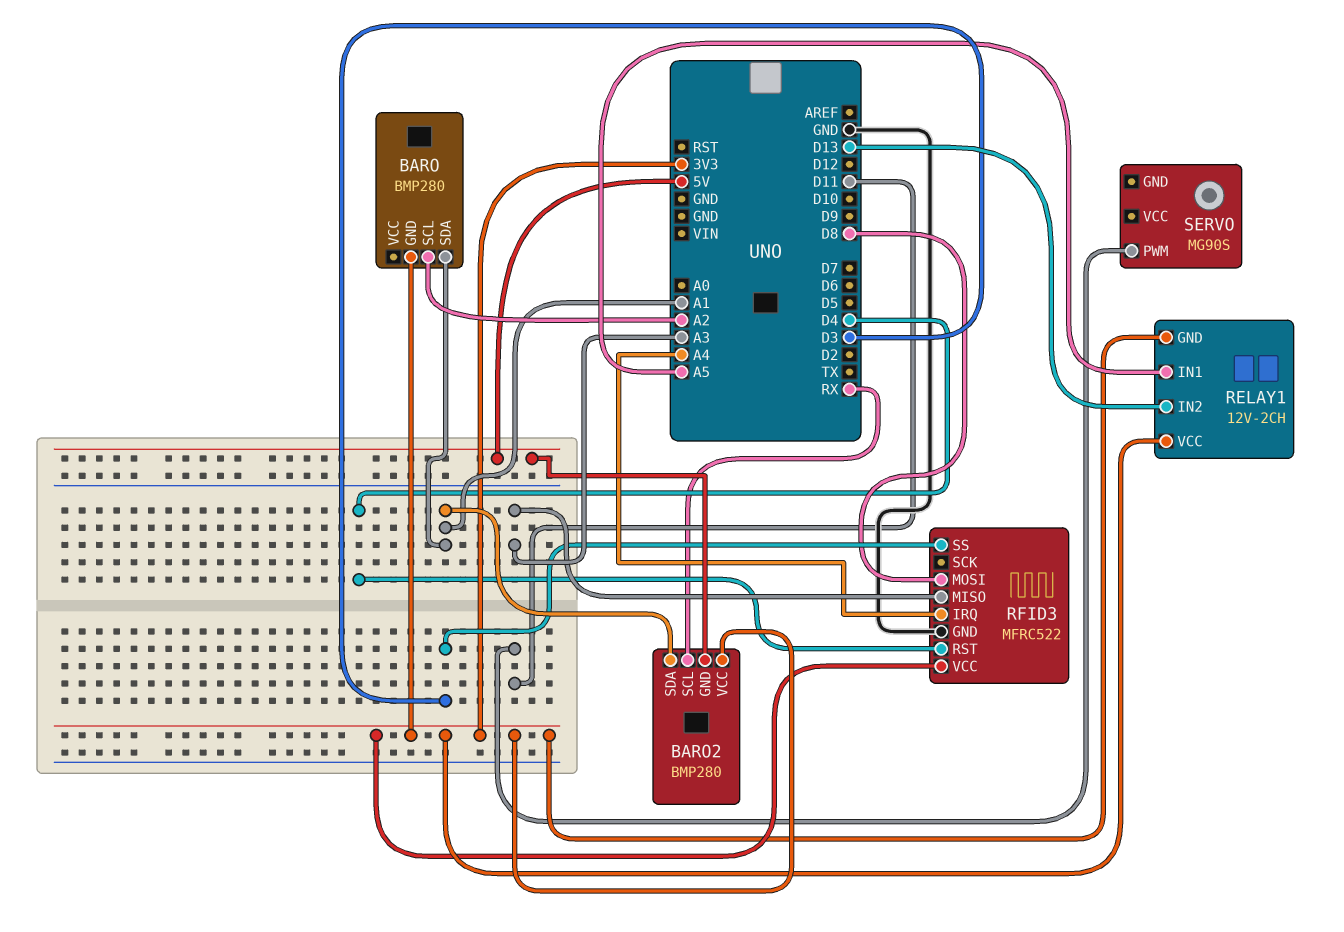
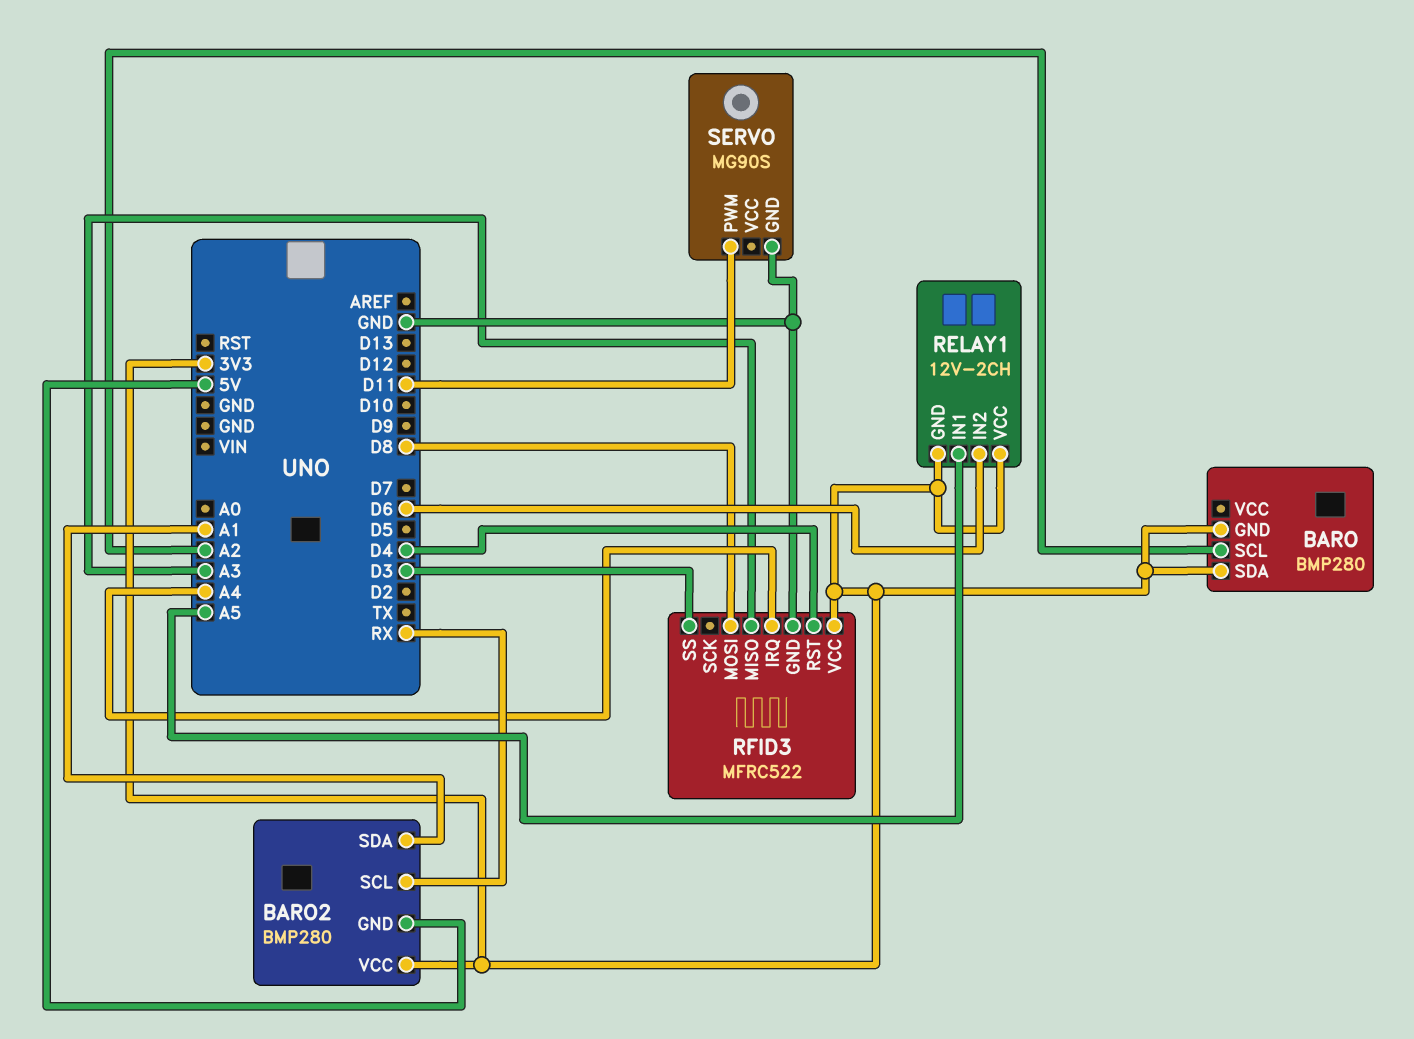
BARO pin SDA: A1 -> 3V3
RELAY1 pin IN2: D13 -> D6
SERVO pin GND: none -> GND

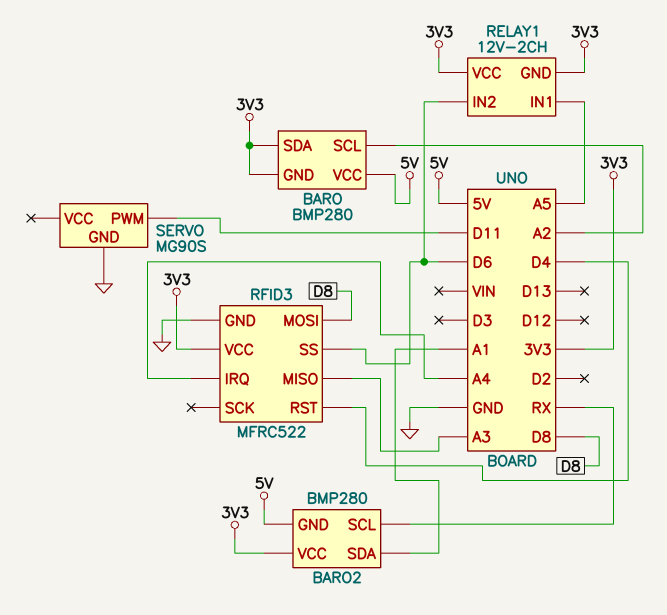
BARO pin VCC: none -> 5V
RFID3 pin SS: D3 -> D6

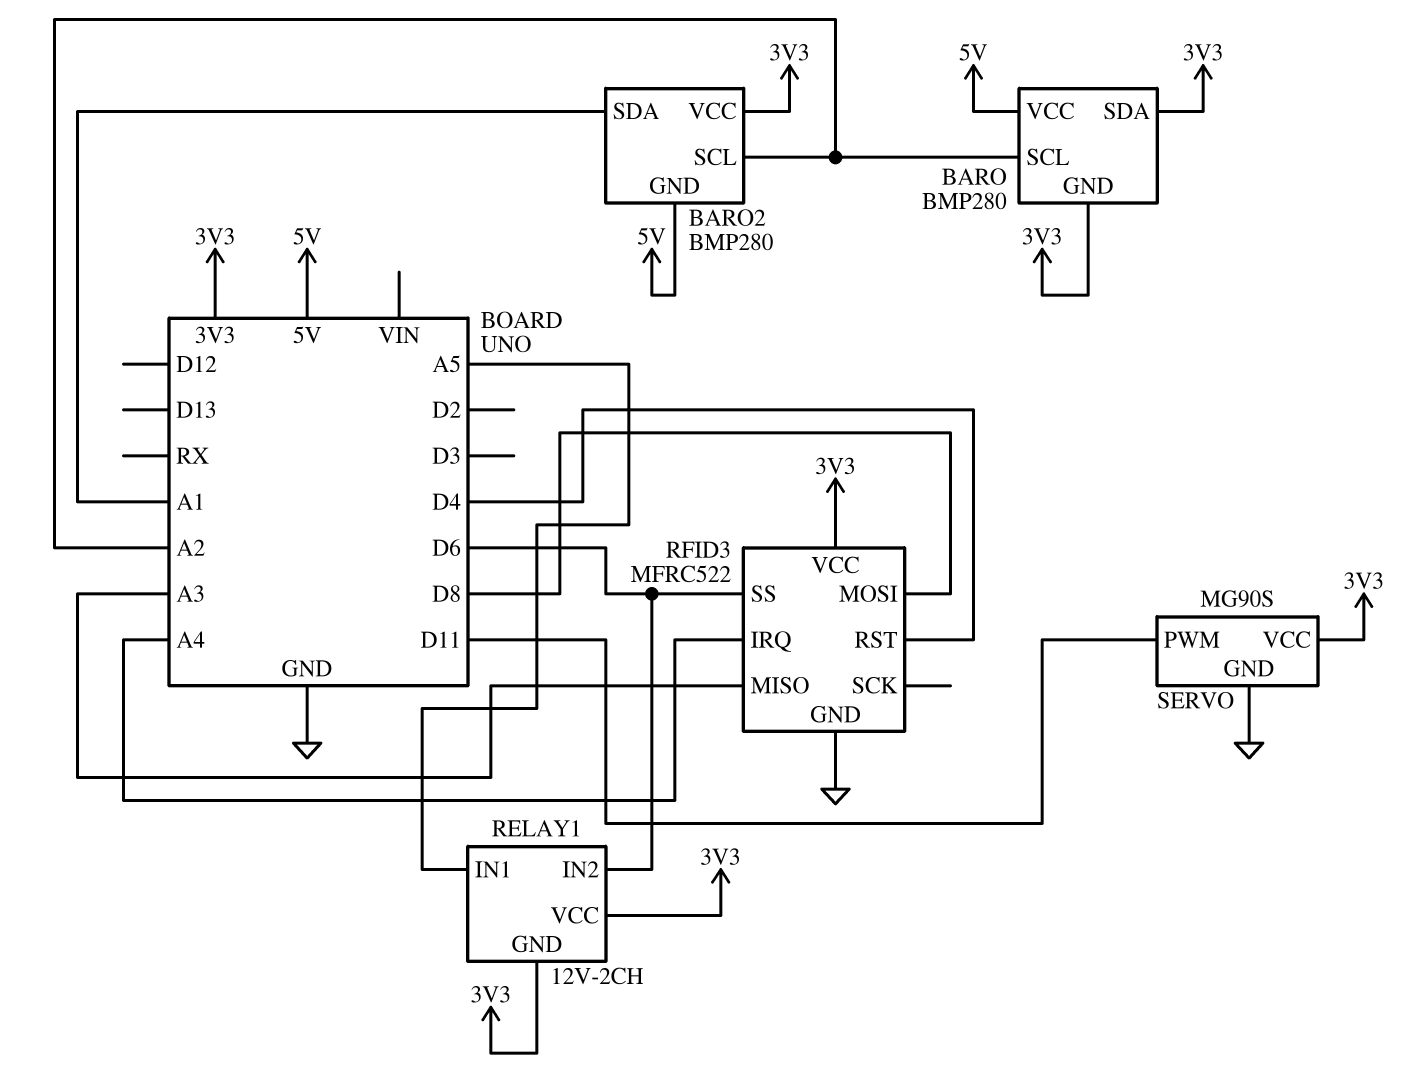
BARO2 pin SCL: RX -> A2
SERVO pin VCC: none -> 3V3

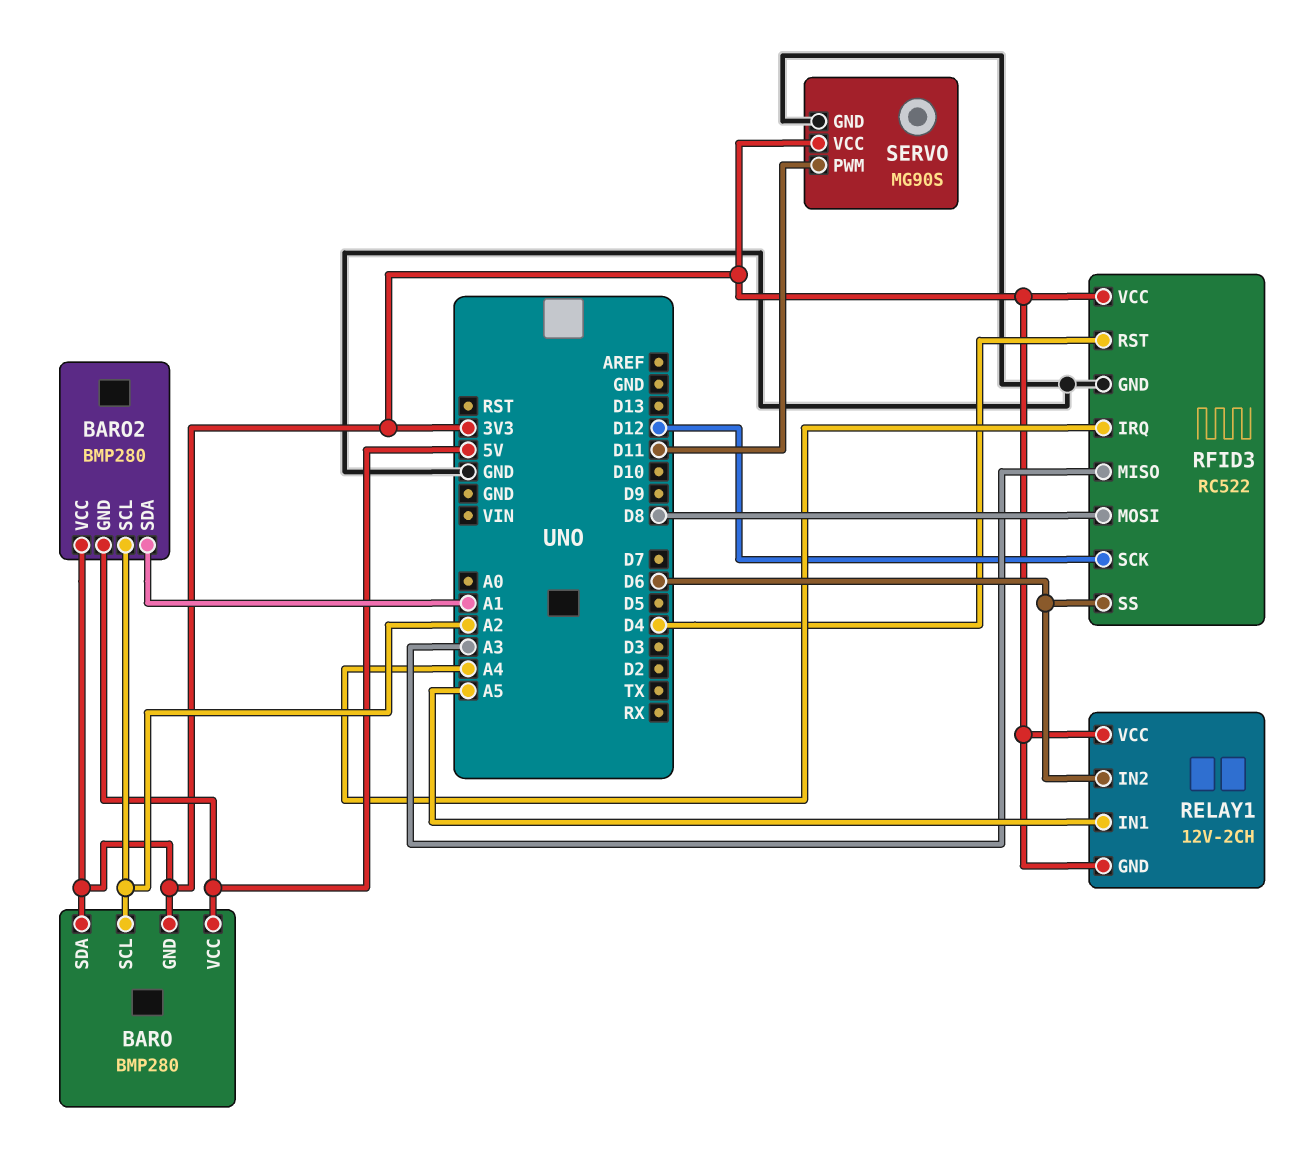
RFID3: MFRC522 -> RC522
RFID3 pin SCK: none -> D12

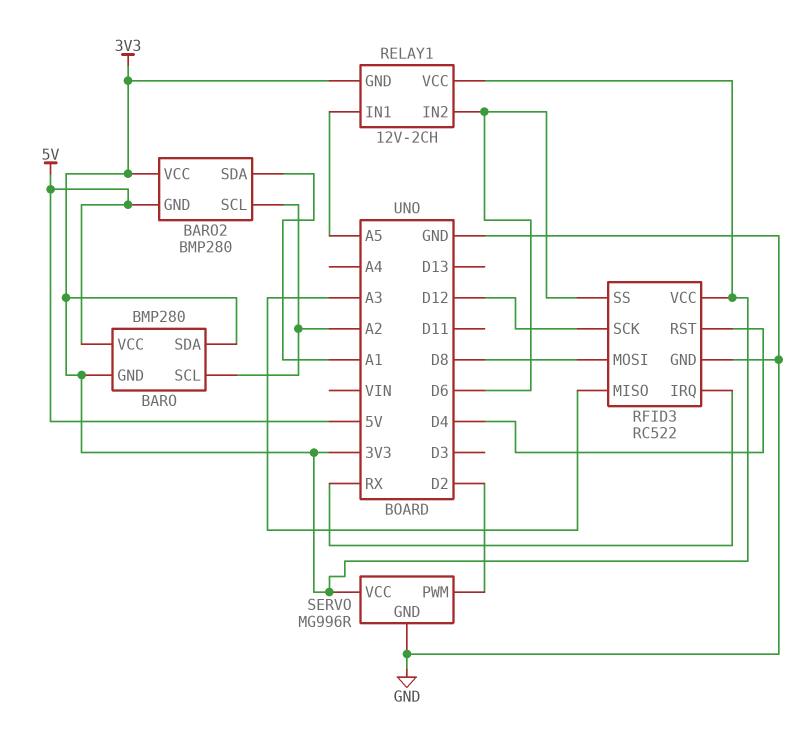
RFID3 pin IRQ: A4 -> RX
SERVO: MG90S -> MG996R
SERVO pin PWM: D11 -> D2

